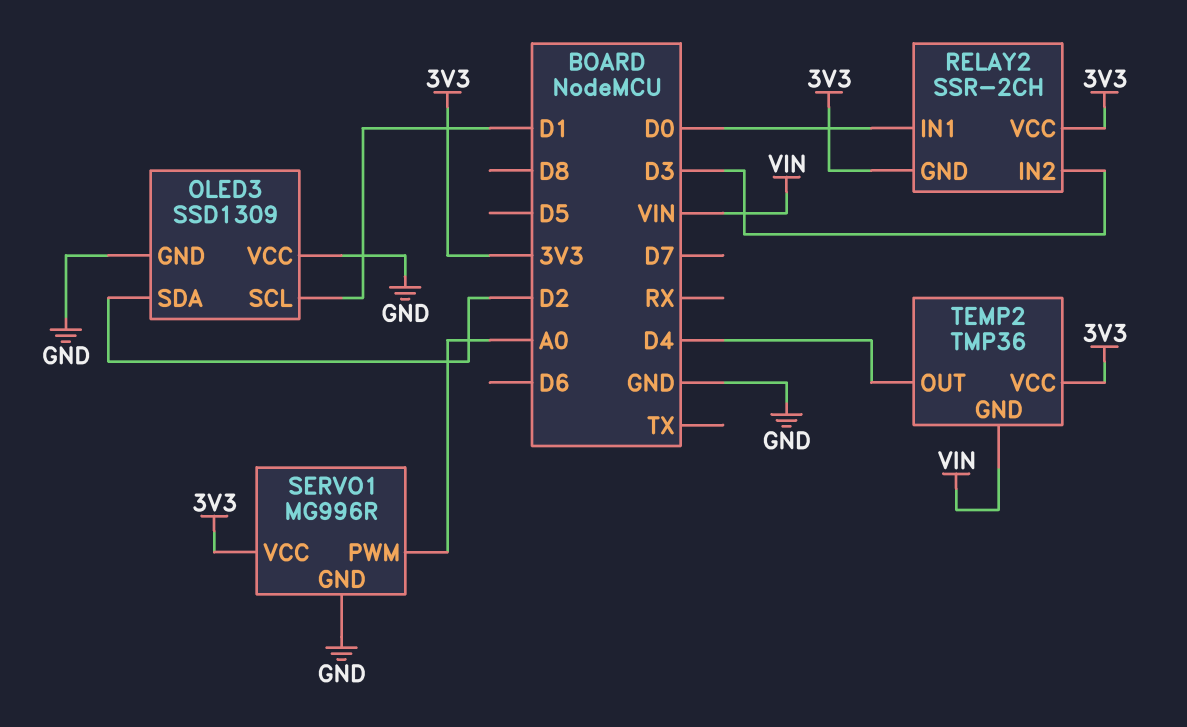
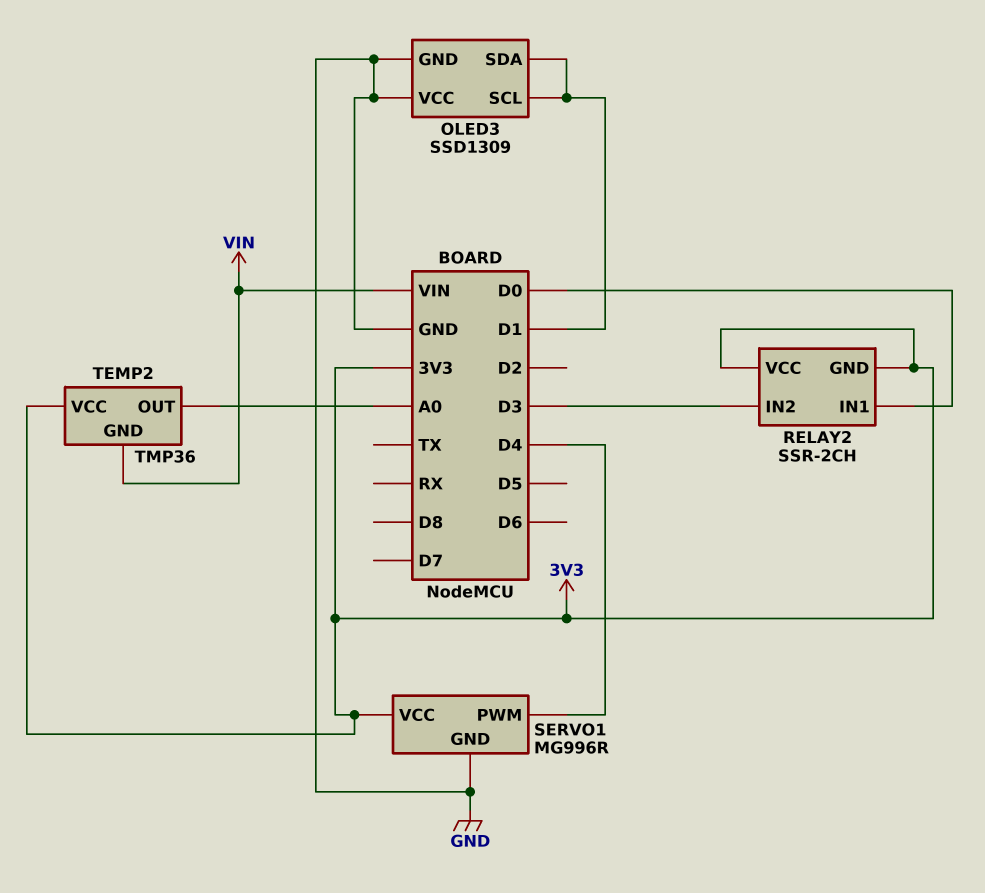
OLED3 pin SDA: D2 -> D1
SERVO1 pin PWM: A0 -> D4
TEMP2 pin OUT: D4 -> A0

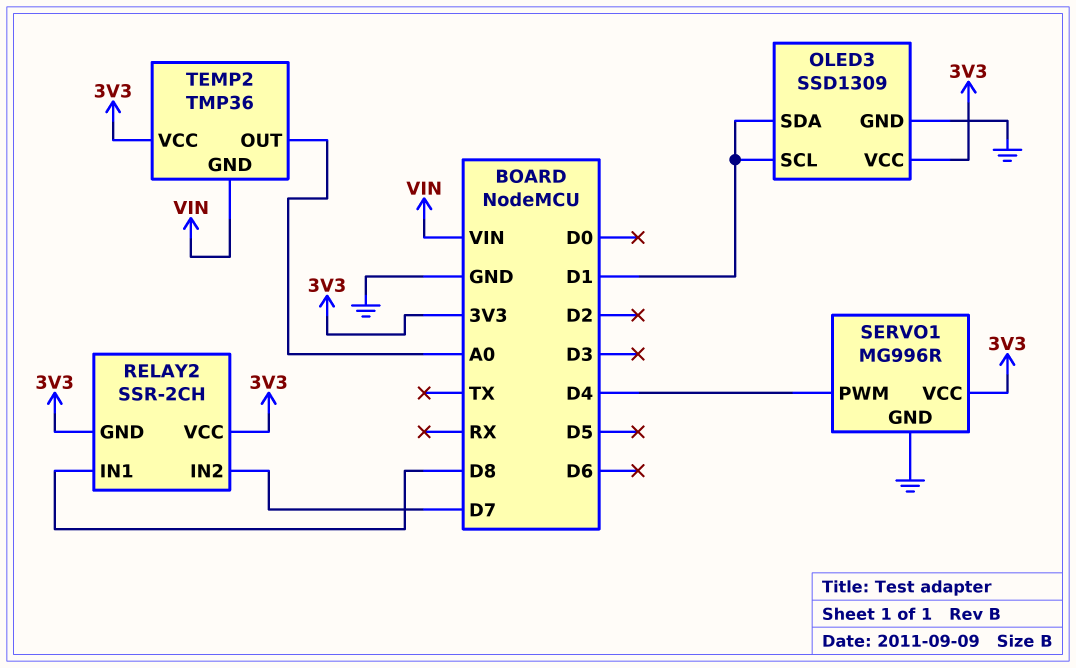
OLED3 pin VCC: GND -> 3V3
RELAY2 pin IN1: D0 -> D8
RELAY2 pin IN2: D3 -> D7

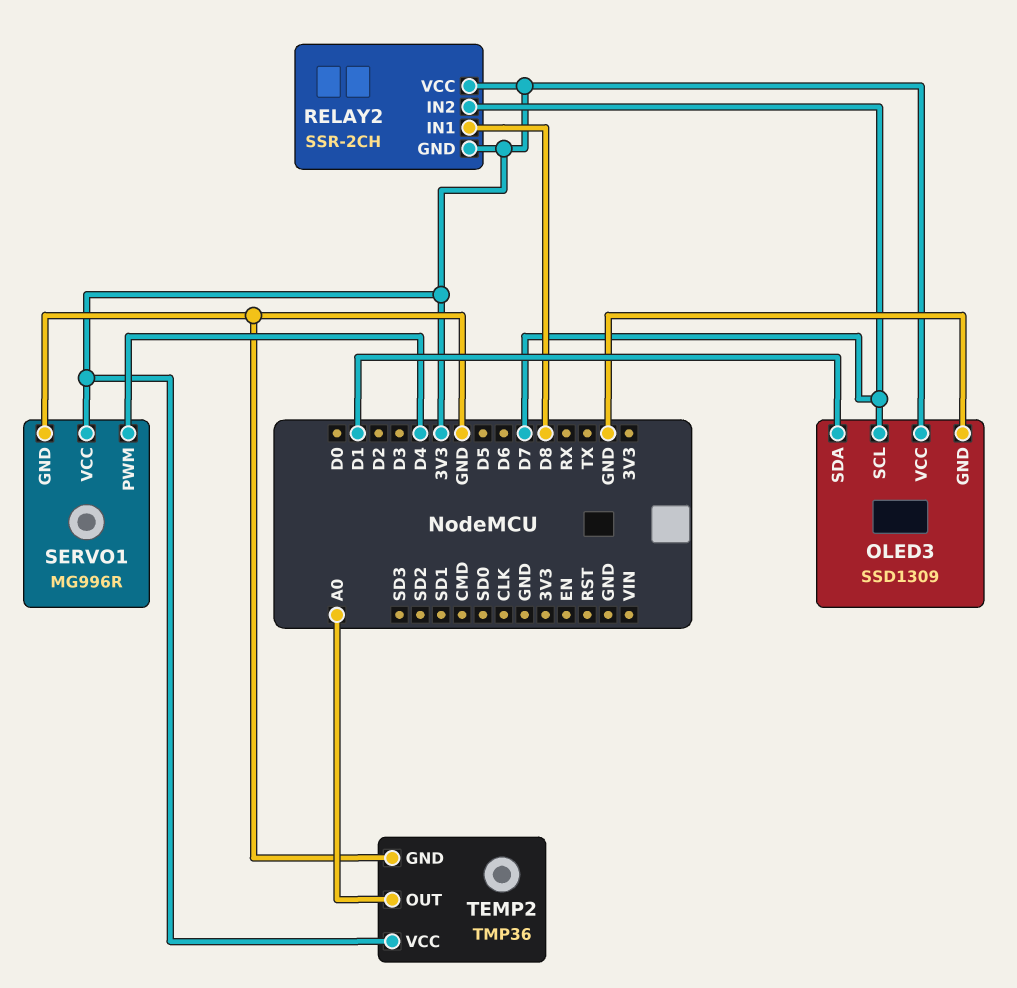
OLED3 pin SCL: D1 -> D7
TEMP2 pin GND: VIN -> GND

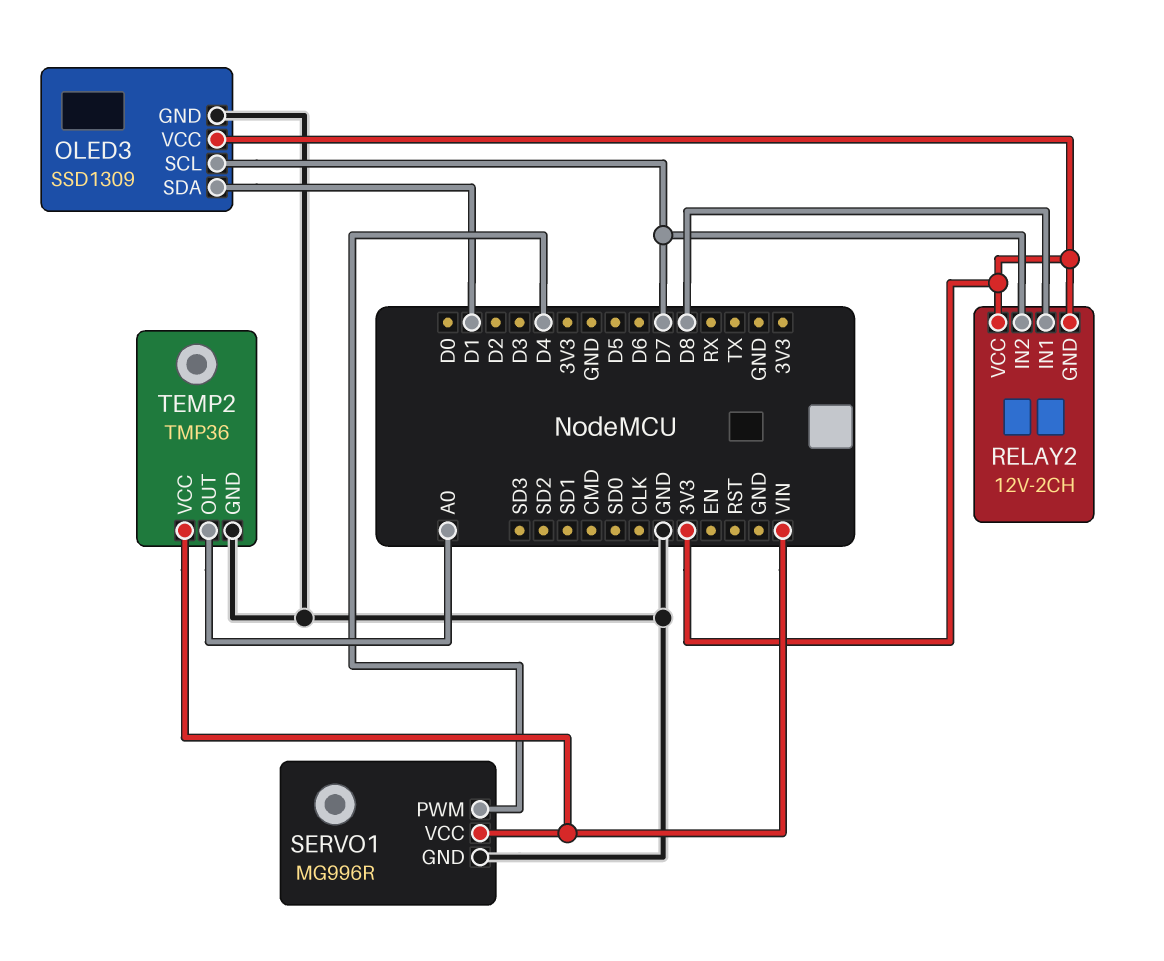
RELAY2: SSR-2CH -> 12V-2CH
SERVO1 pin VCC: 3V3 -> VIN
TEMP2 pin VCC: 3V3 -> VIN

